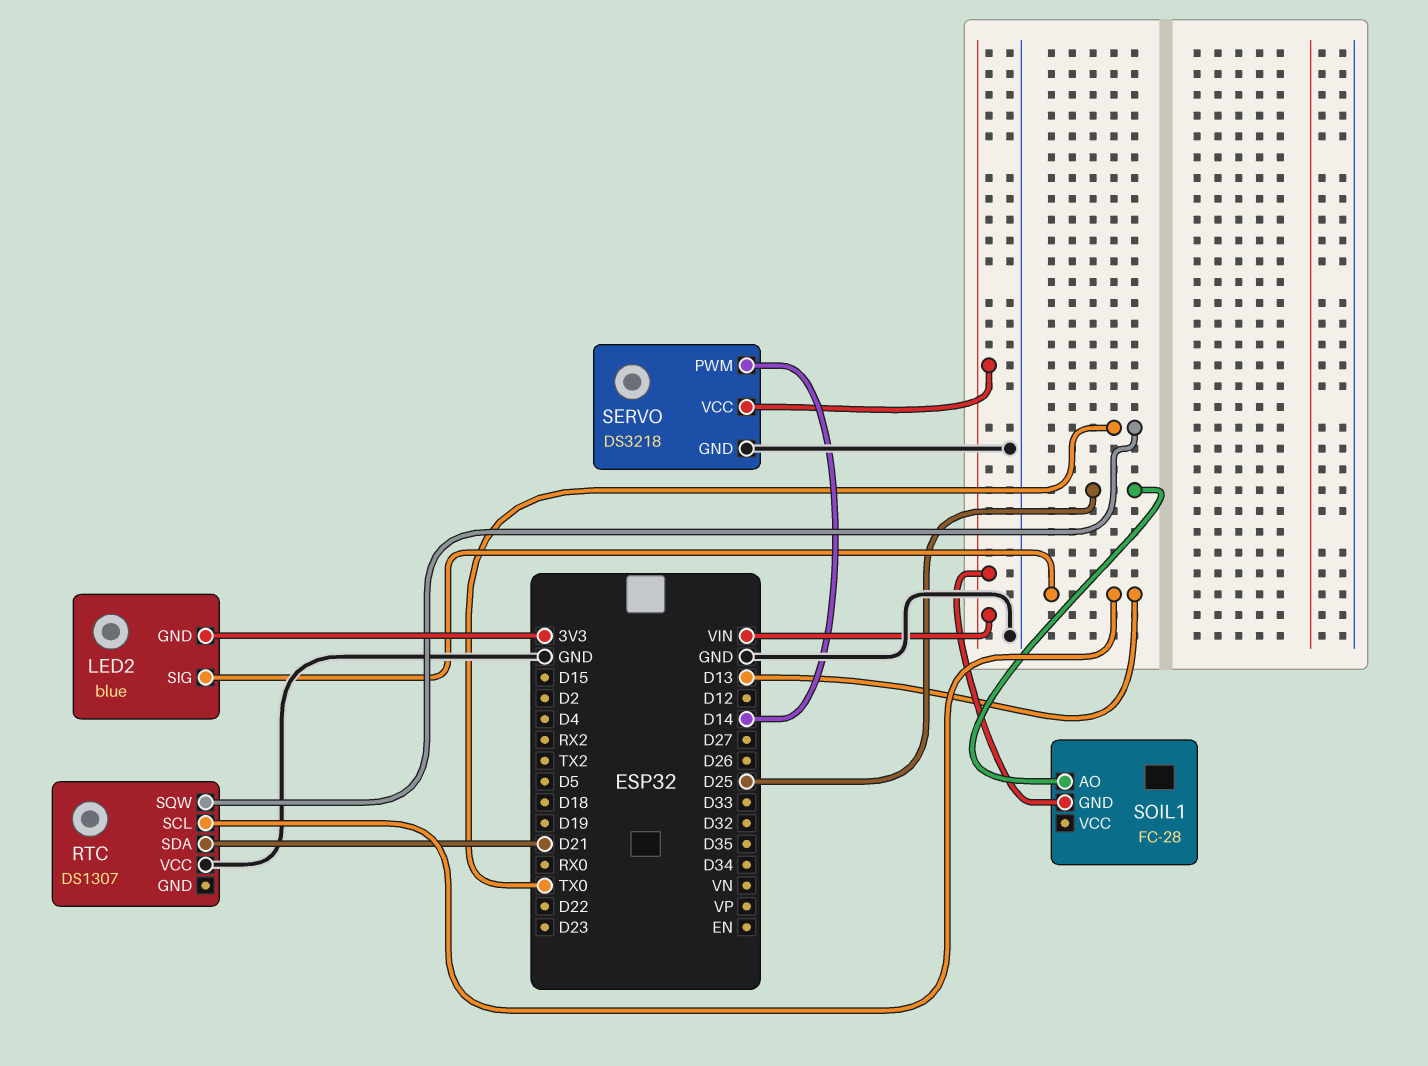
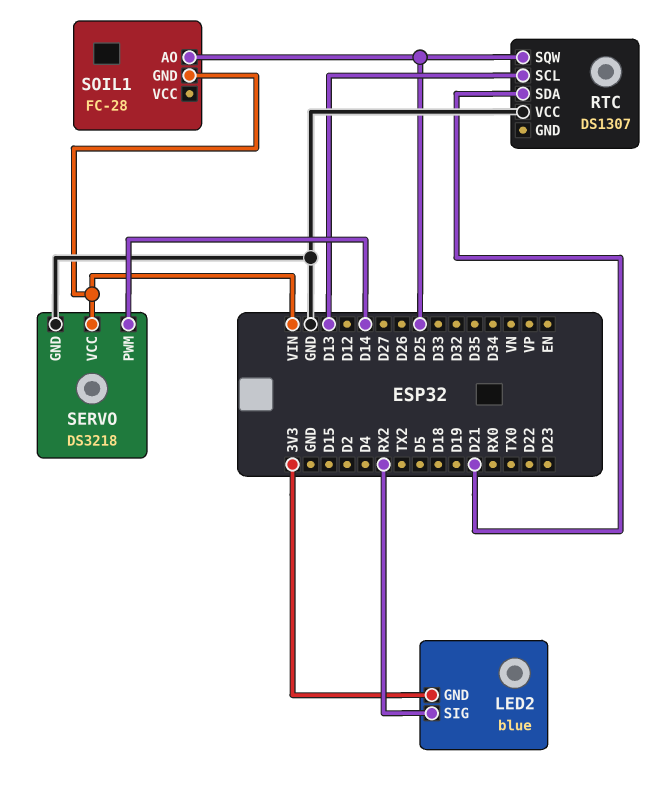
LED2 pin SIG: D13 -> RX2
RTC pin SQW: TX0 -> D25

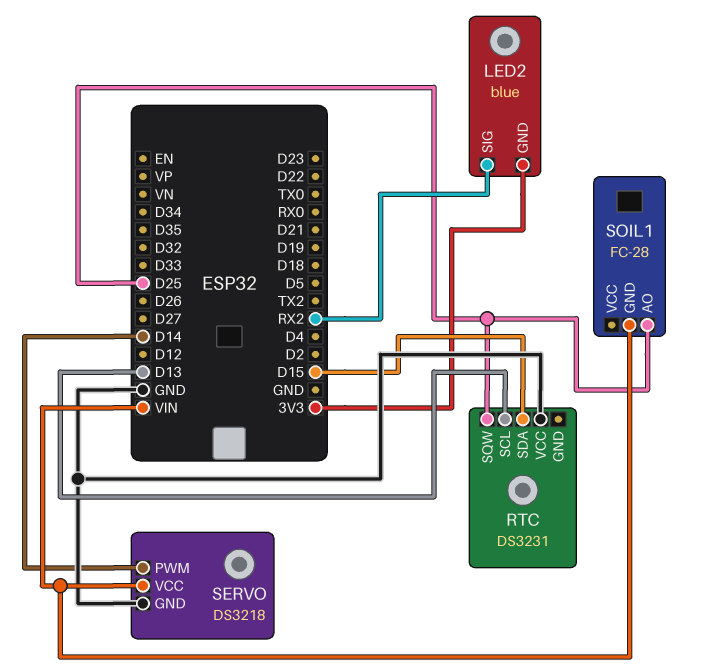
RTC: DS1307 -> DS3231
RTC pin SDA: D21 -> D15

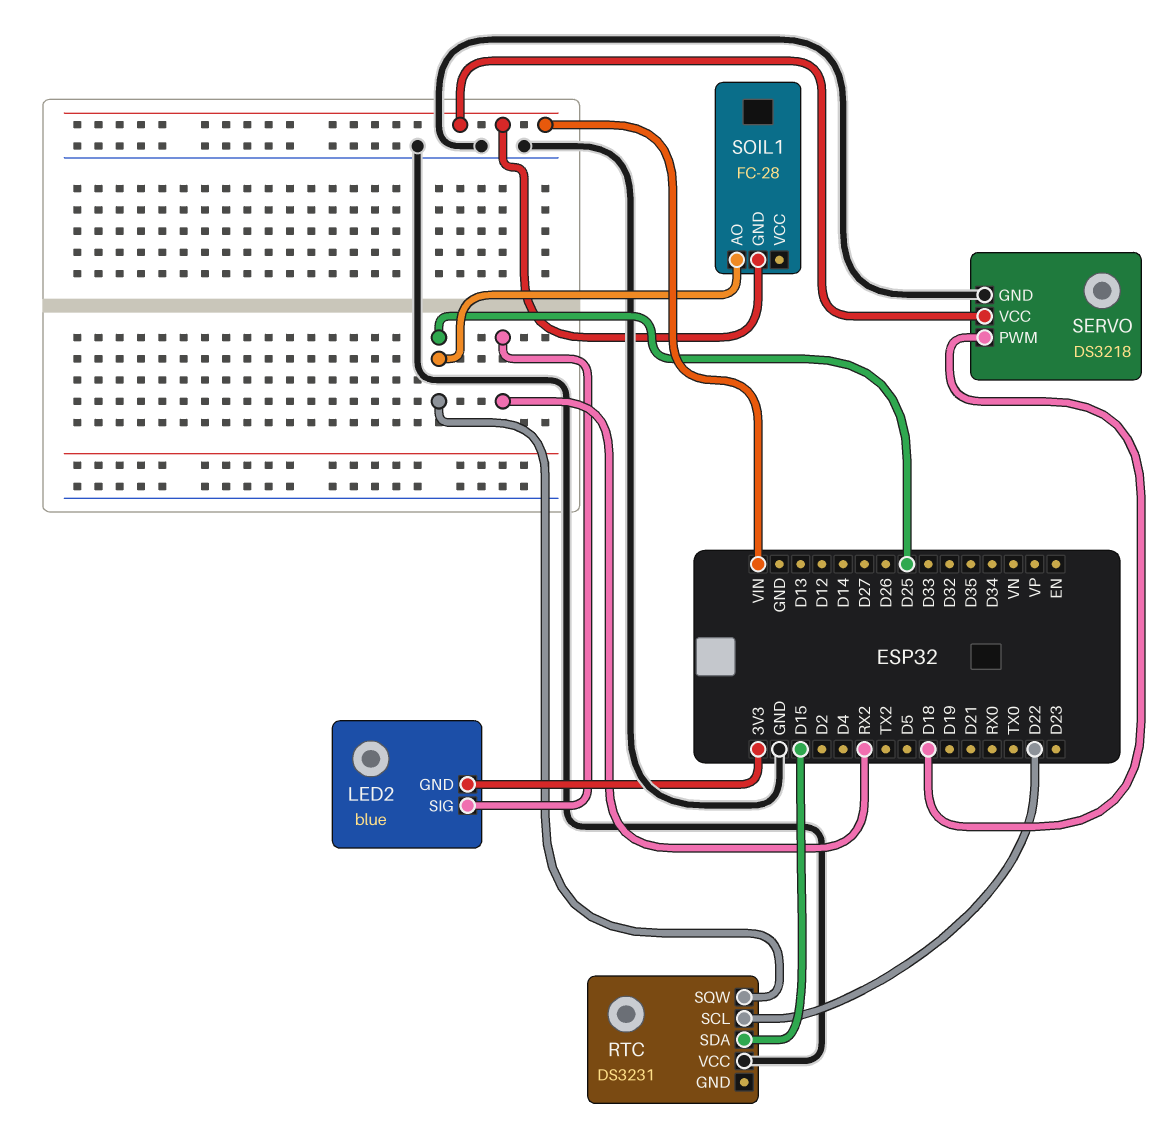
RTC pin SCL: D13 -> D22
SERVO pin PWM: D14 -> D18

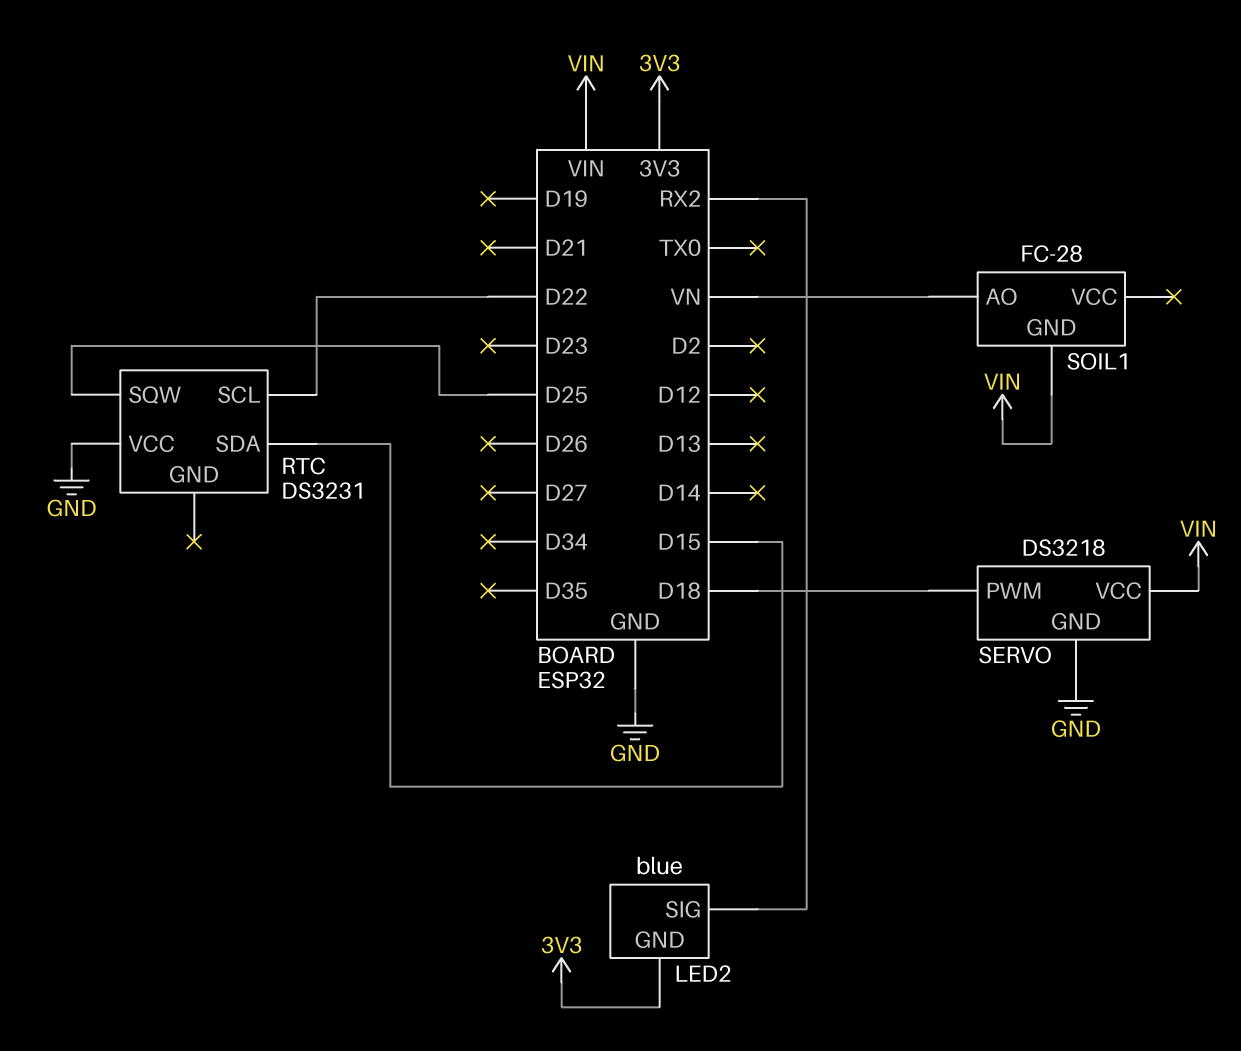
SOIL1 pin AO: D25 -> VN

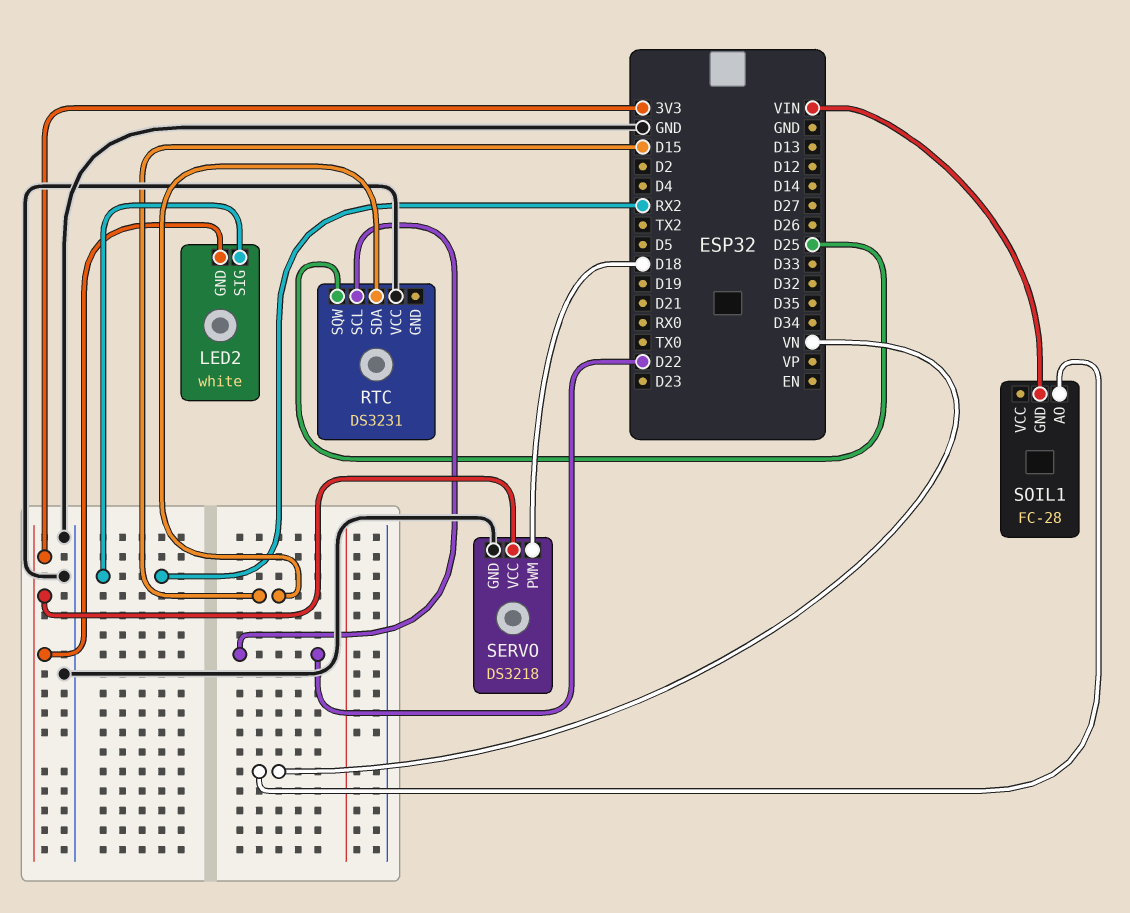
LED2: blue -> white
SERVO pin VCC: VIN -> 3V3

